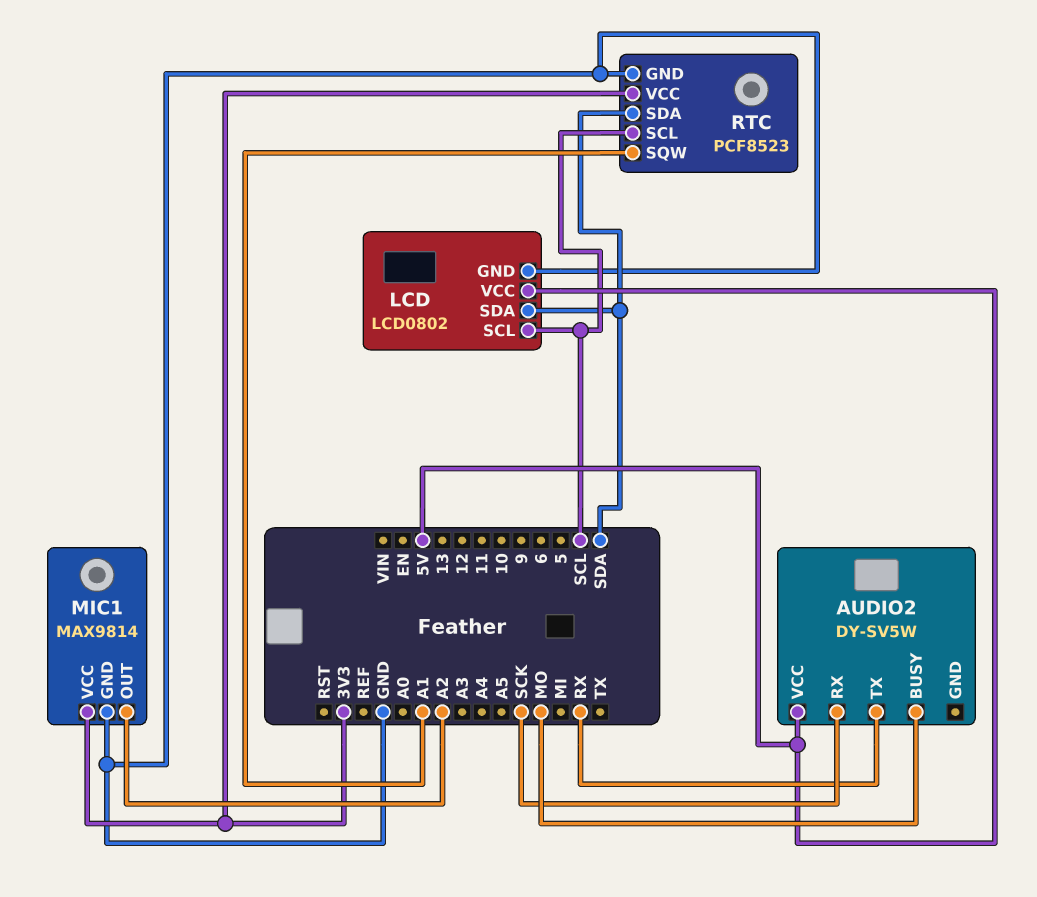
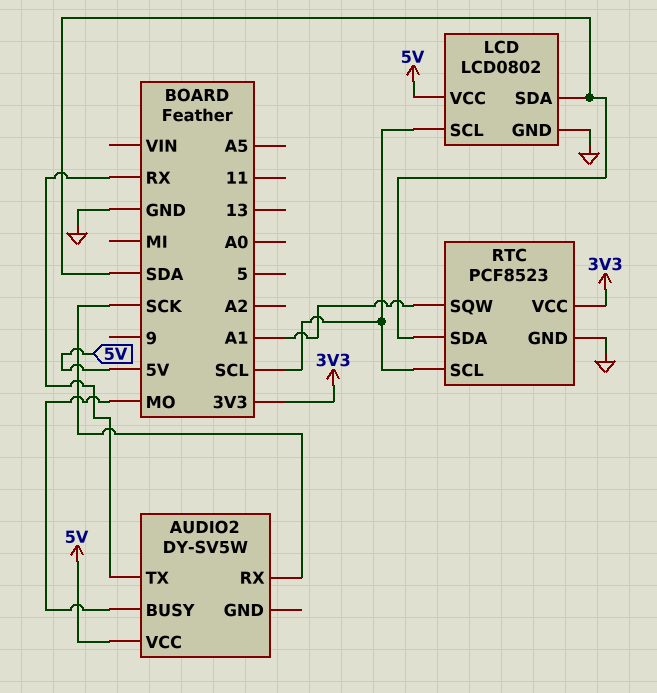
MIC1: MAX9814 -> none
MIC1 pin GND: GND -> none
MIC1 pin OUT: A2 -> none
MIC1 pin VCC: 3V3 -> none

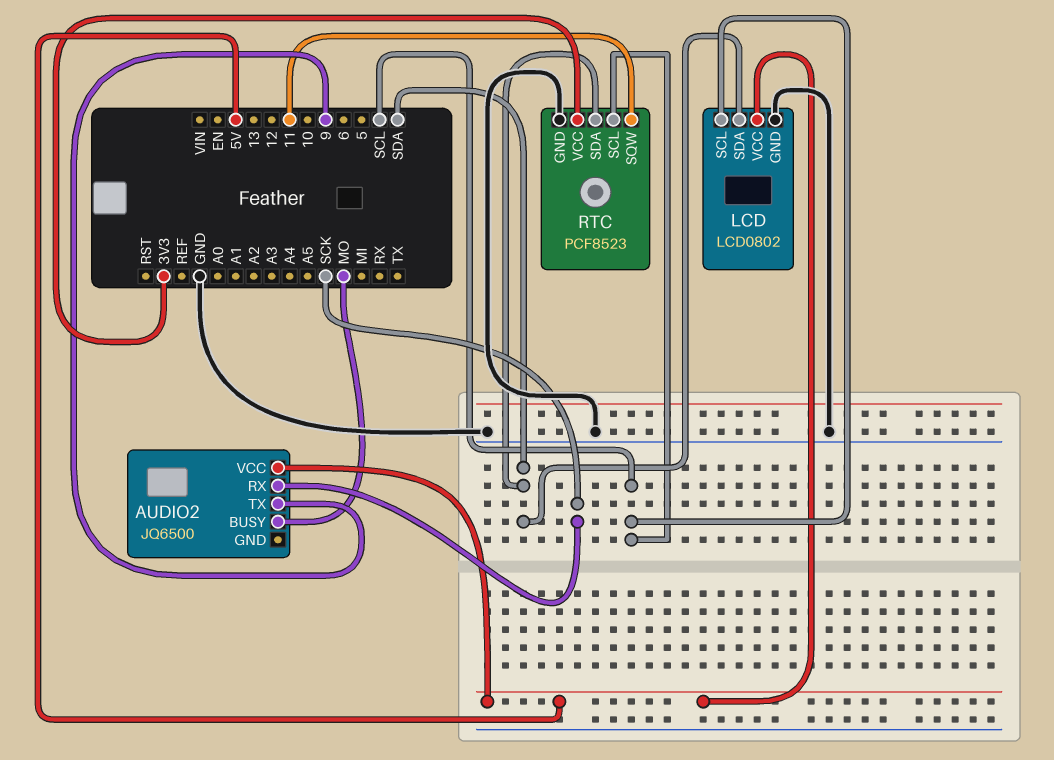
AUDIO2: DY-SV5W -> JQ6500
AUDIO2 pin TX: RX -> 9
RTC pin SQW: A1 -> 11

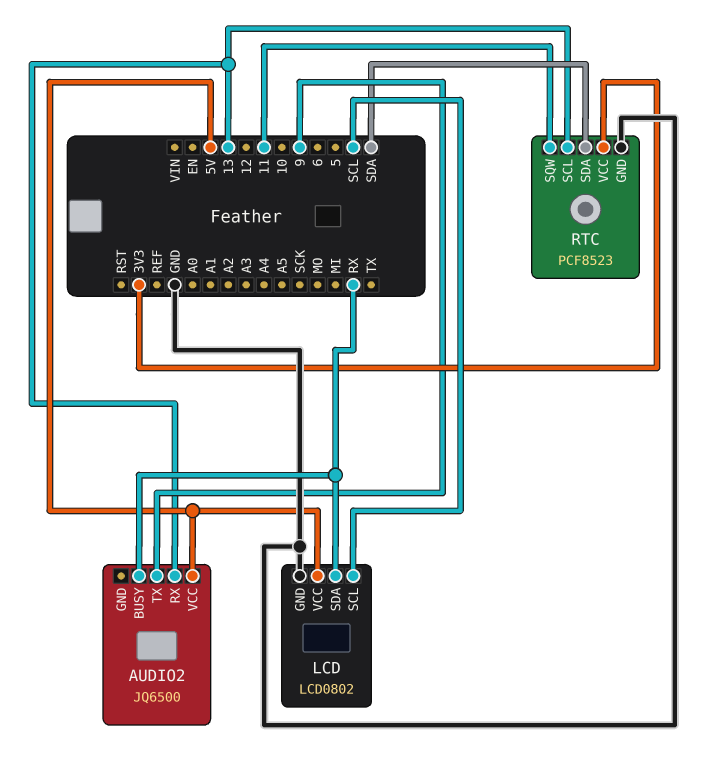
AUDIO2 pin BUSY: MO -> RX
AUDIO2 pin RX: SCK -> 13
LCD pin SDA: SDA -> RX
RTC pin SCL: SCL -> 13

